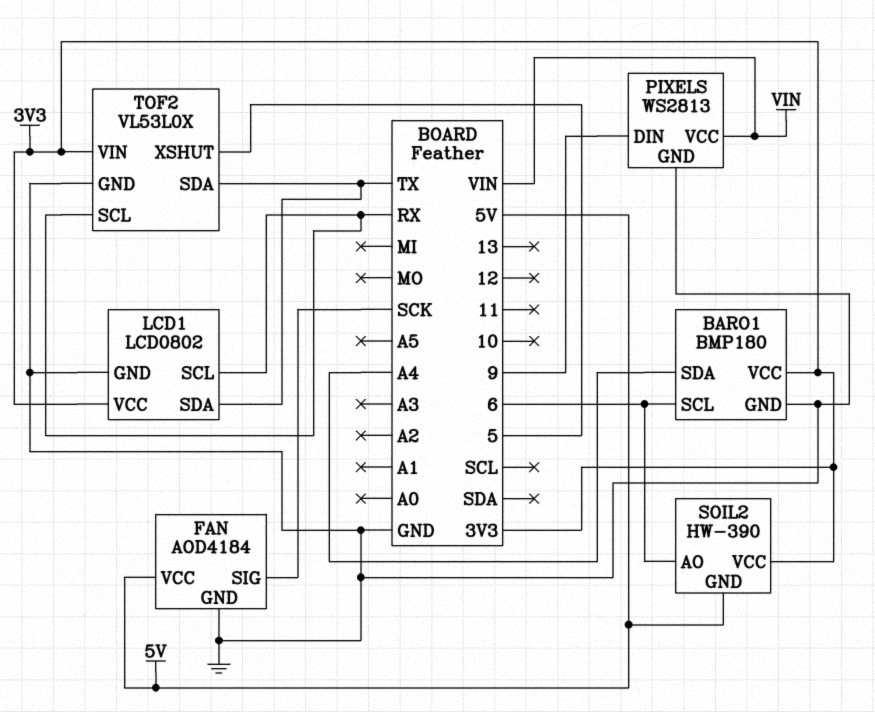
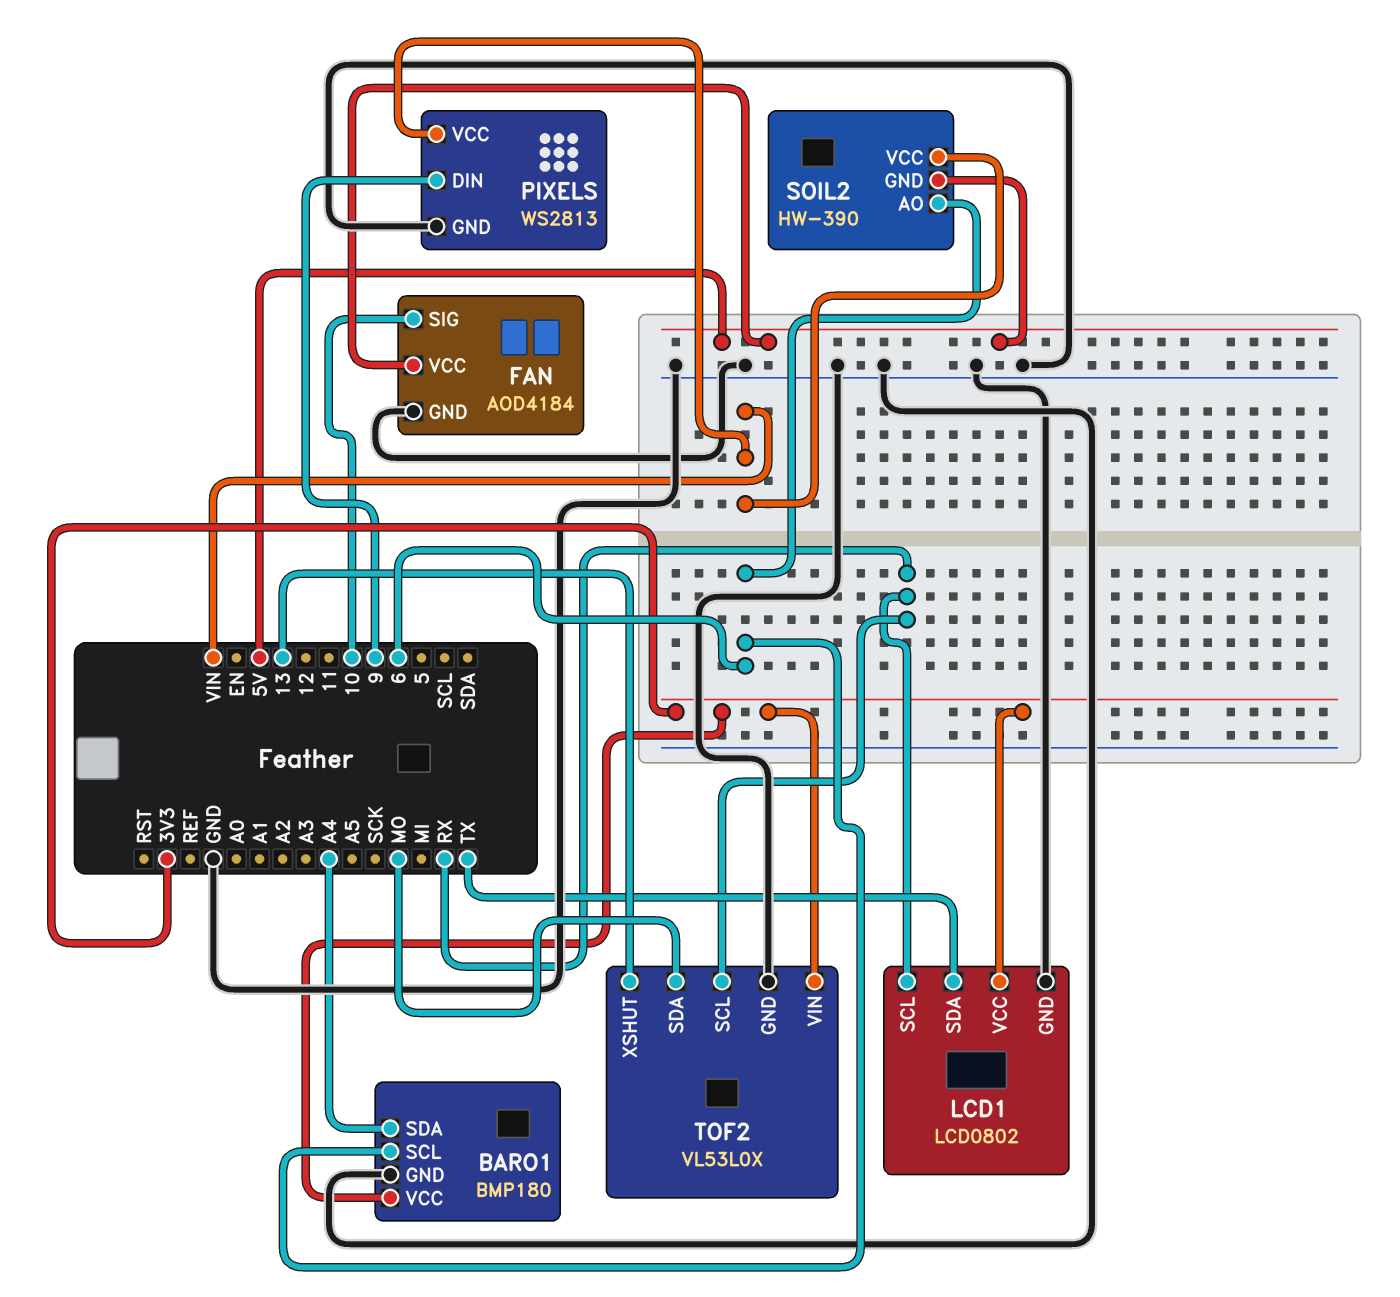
FAN pin SIG: SCK -> 10
SOIL2 pin VCC: 3V3 -> VIN
TOF2 pin SDA: TX -> MO
TOF2 pin XSHUT: 5 -> 13

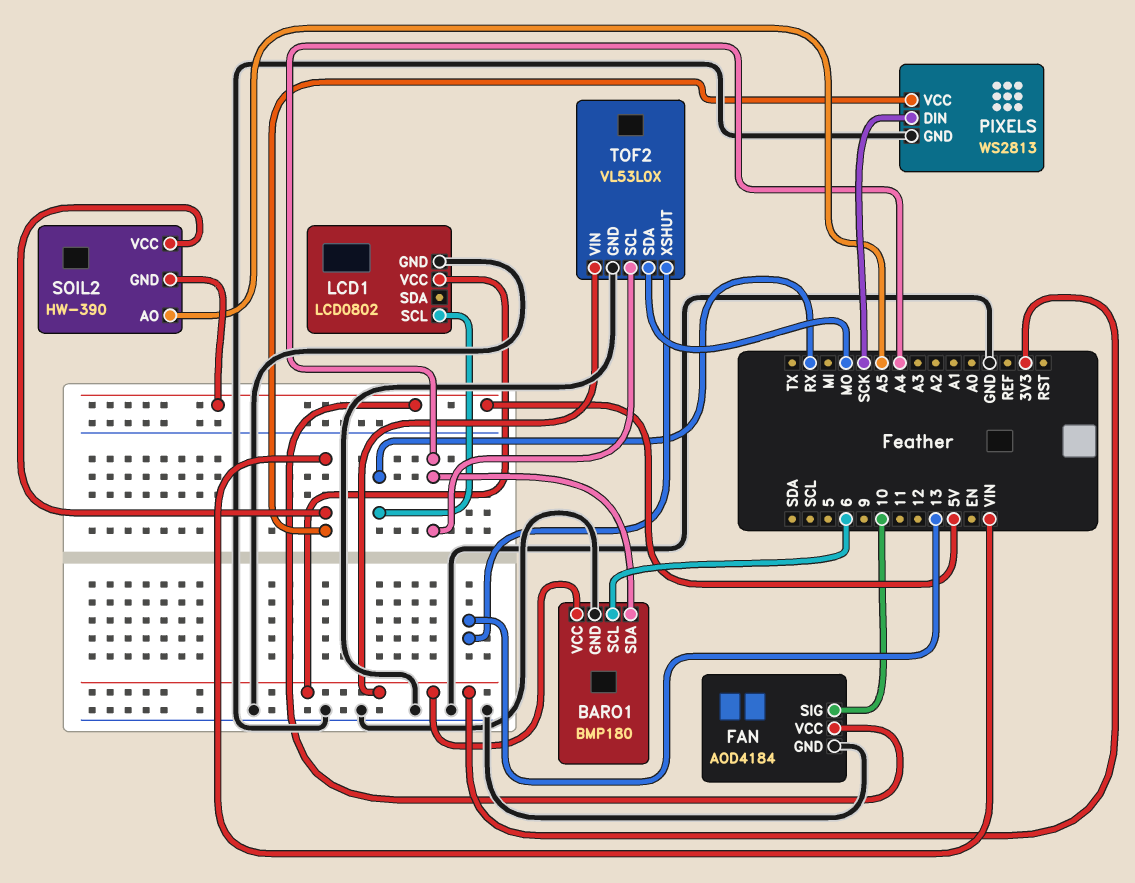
LCD1 pin SDA: TX -> none
PIXELS pin DIN: 9 -> SCK
SOIL2 pin AO: 6 -> A5
TOF2 pin SCL: RX -> A4

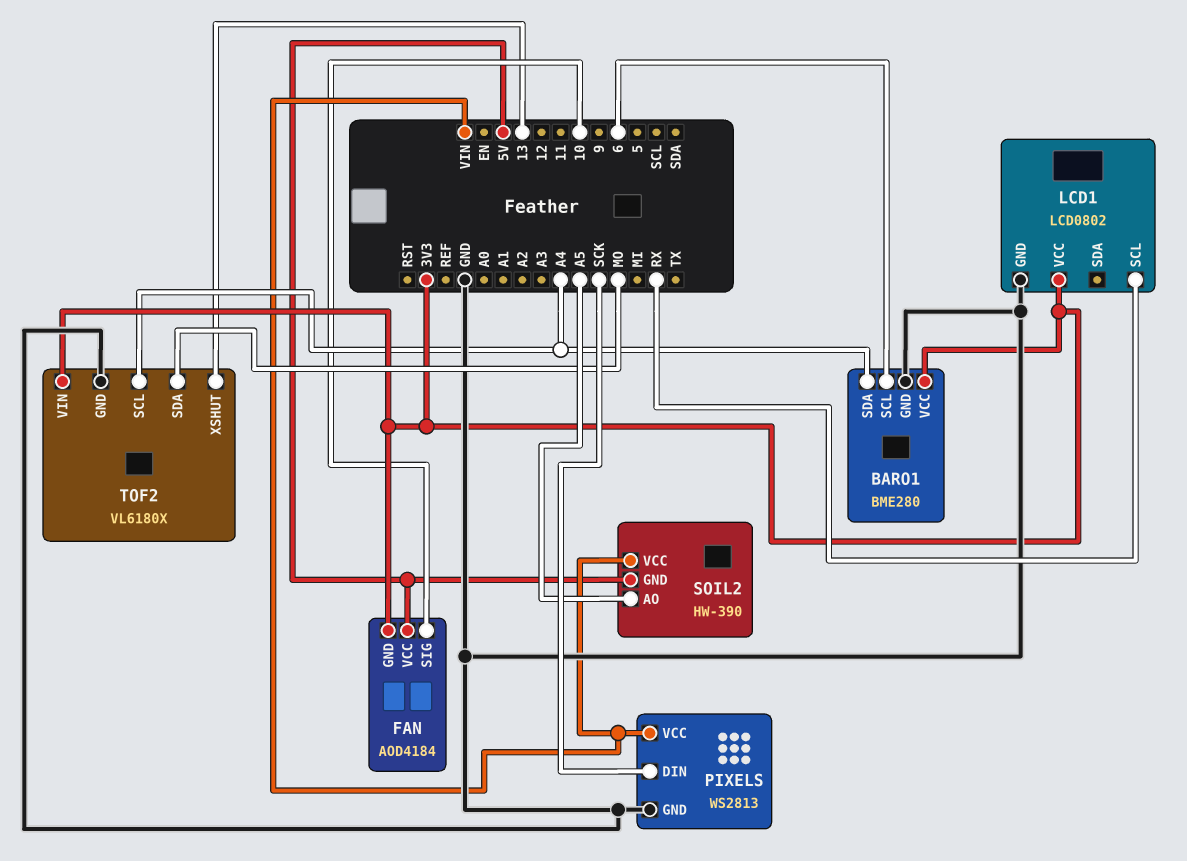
BARO1: BMP180 -> BME280
FAN pin GND: GND -> 3V3
TOF2: VL53L0X -> VL6180X

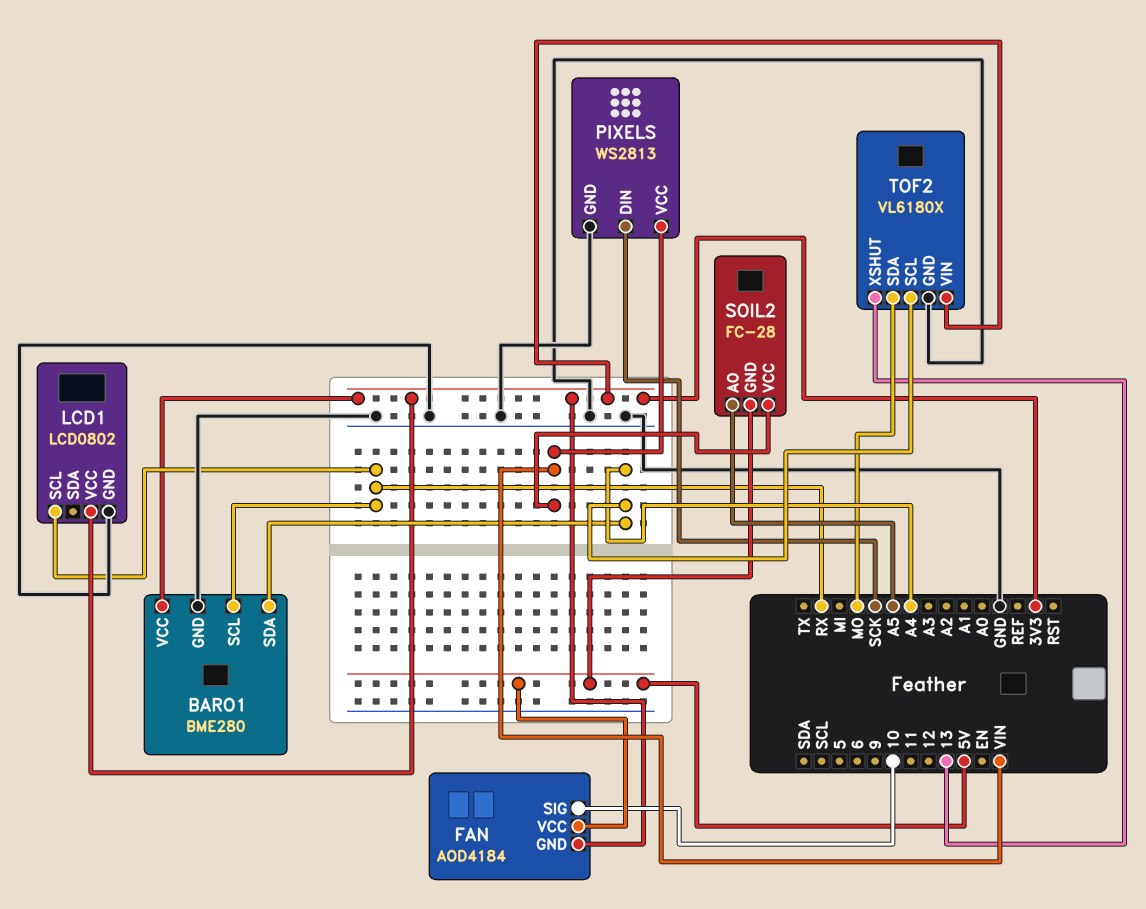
BARO1 pin SCL: 6 -> RX
SOIL2: HW-390 -> FC-28

